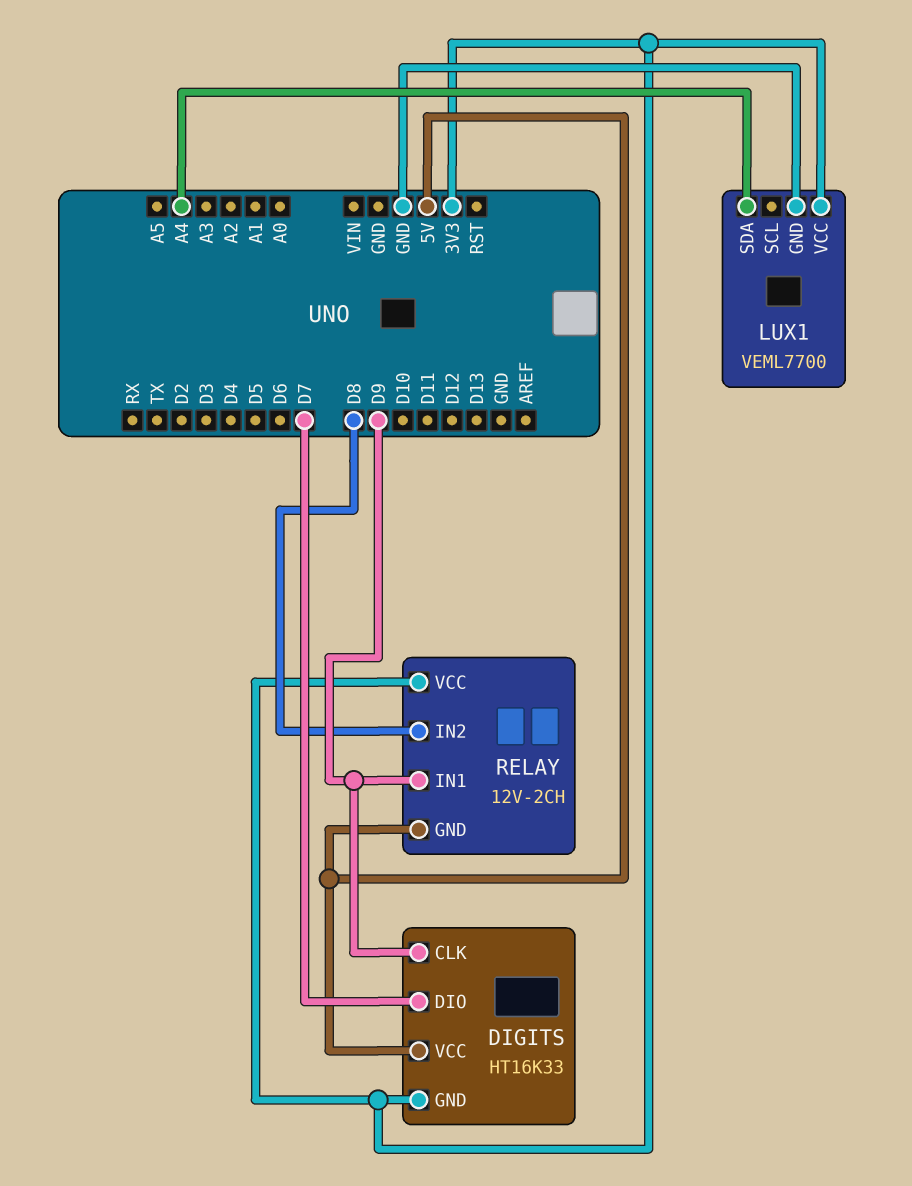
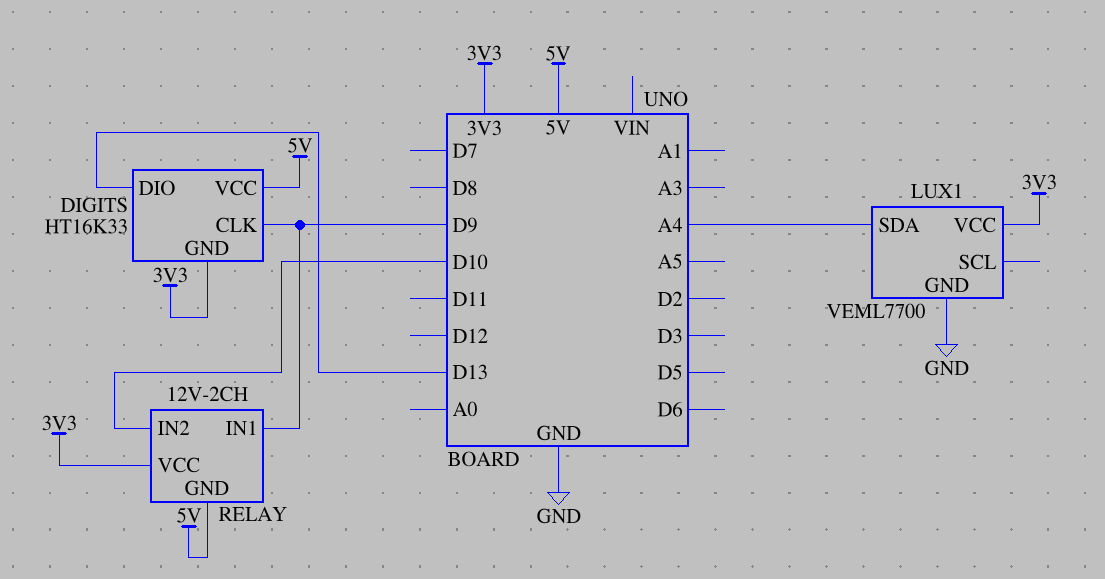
DIGITS pin DIO: D7 -> D13
RELAY pin IN2: D8 -> D10

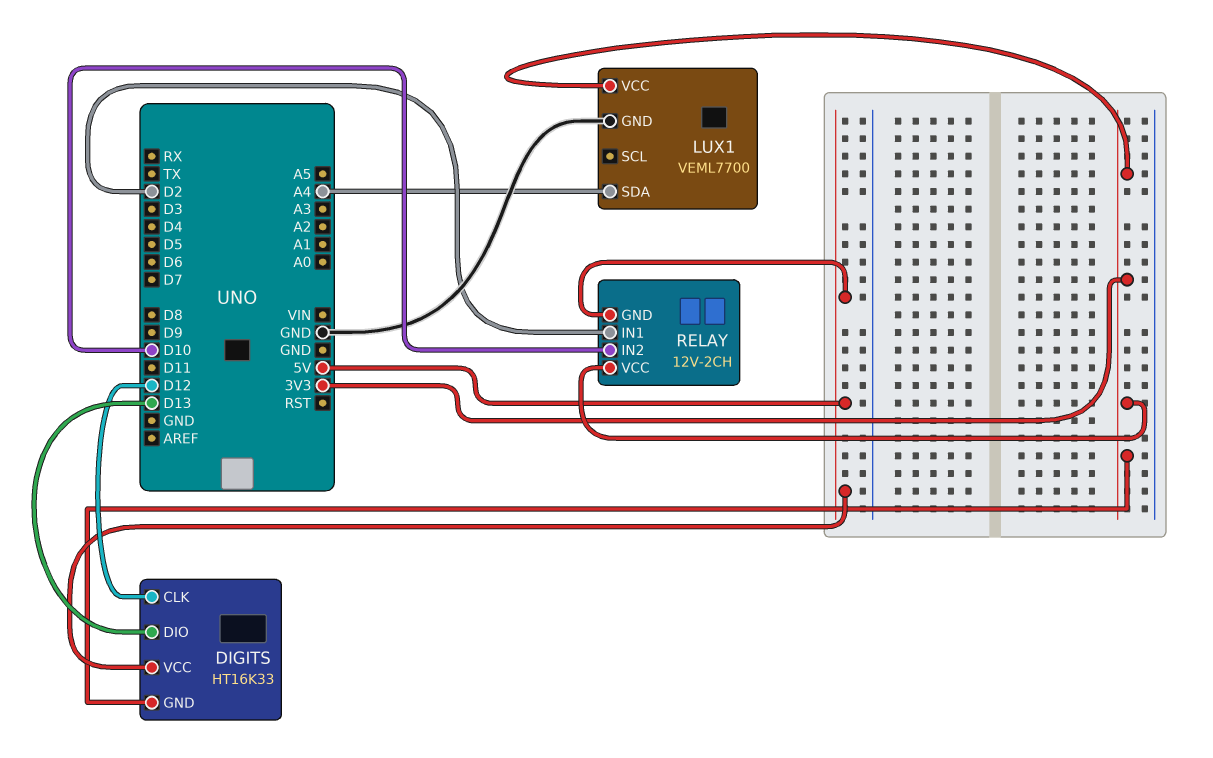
DIGITS pin CLK: D9 -> D12
RELAY pin IN1: D9 -> D2

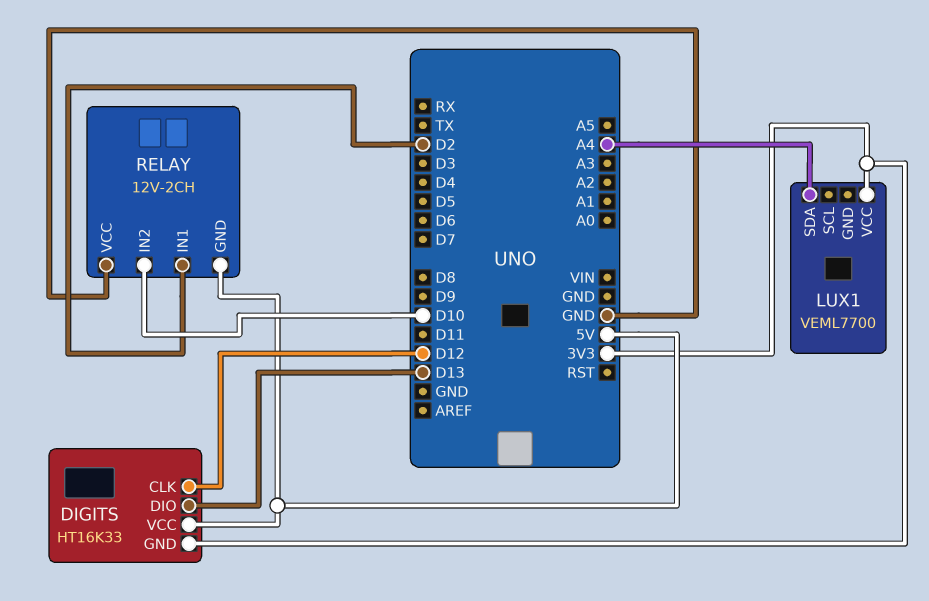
LUX1 pin GND: GND -> none
RELAY pin VCC: 3V3 -> GND

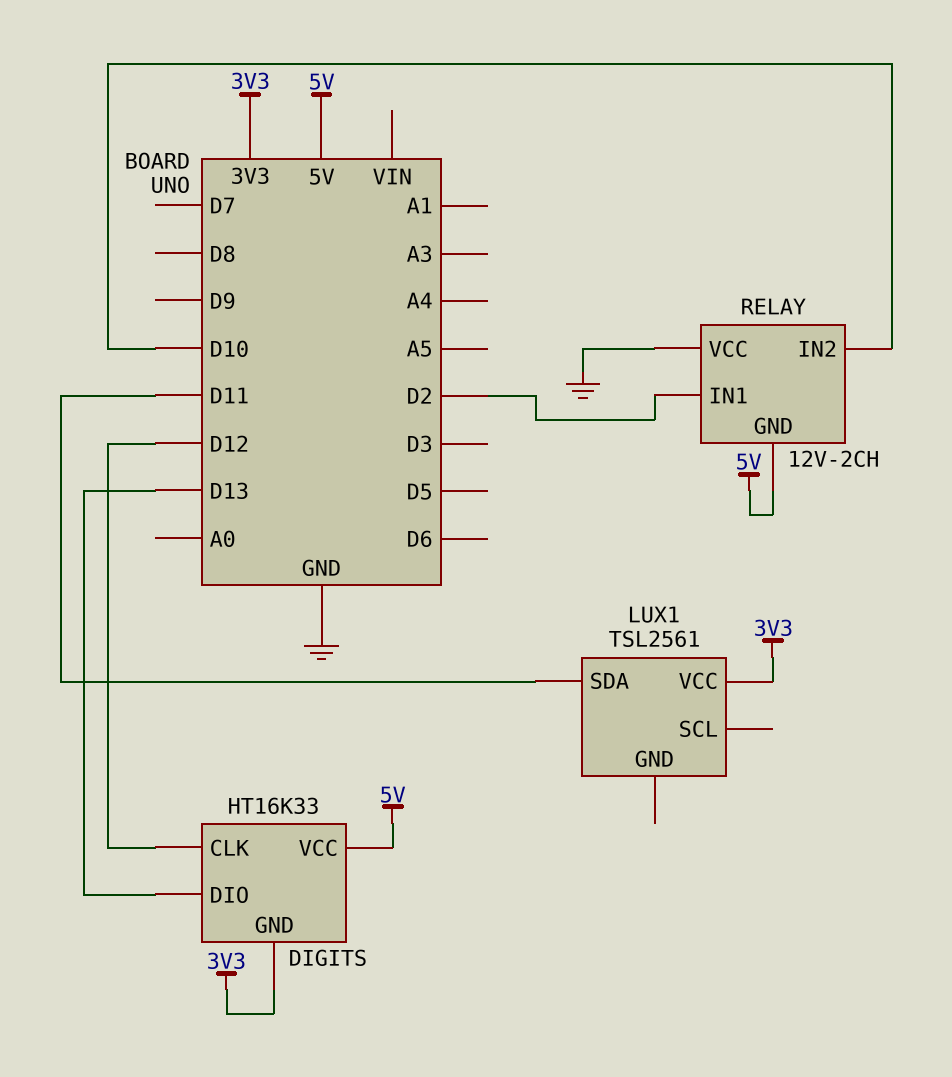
LUX1: VEML7700 -> TSL2561
LUX1 pin SDA: A4 -> D11

